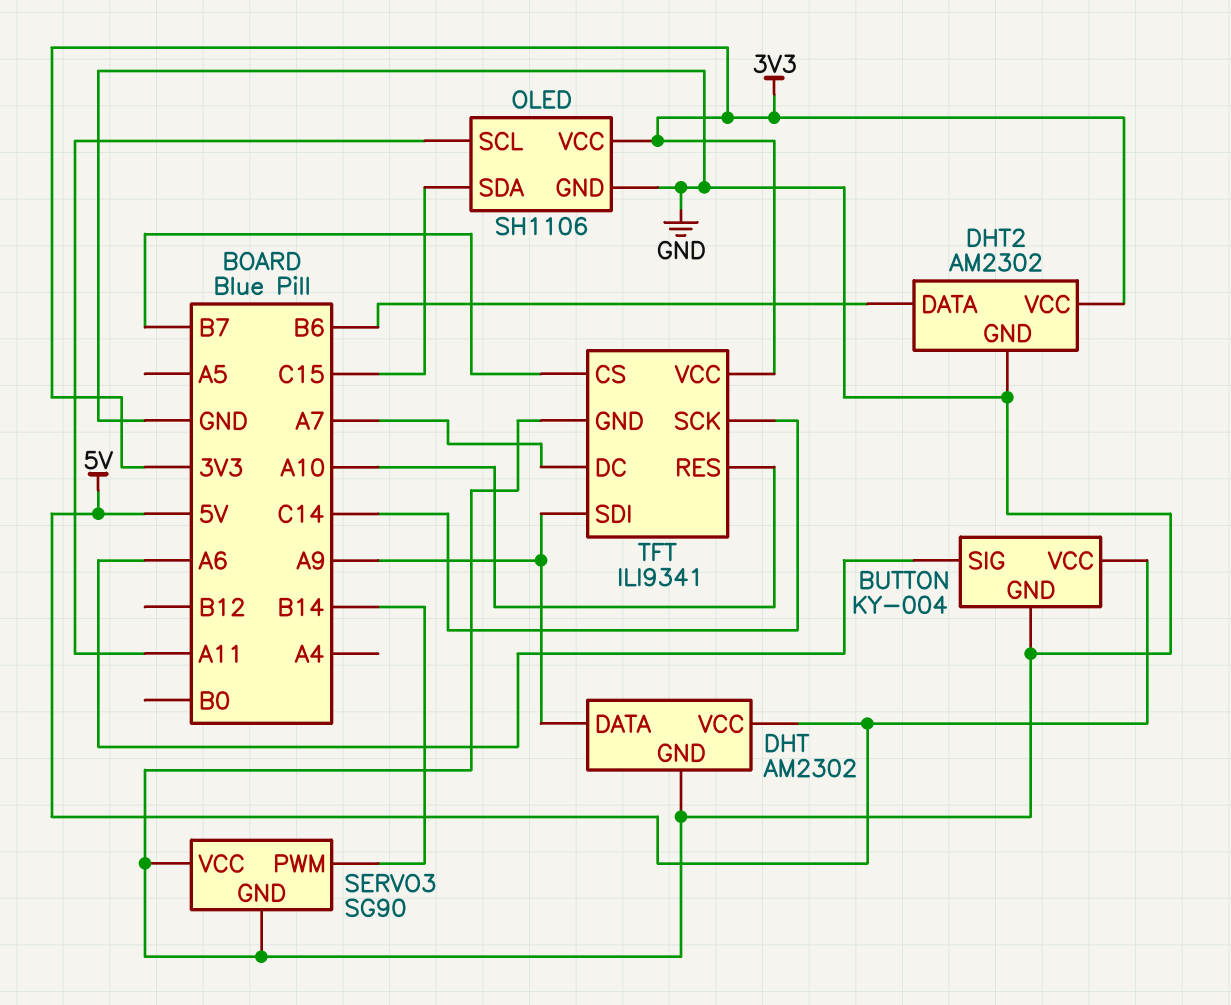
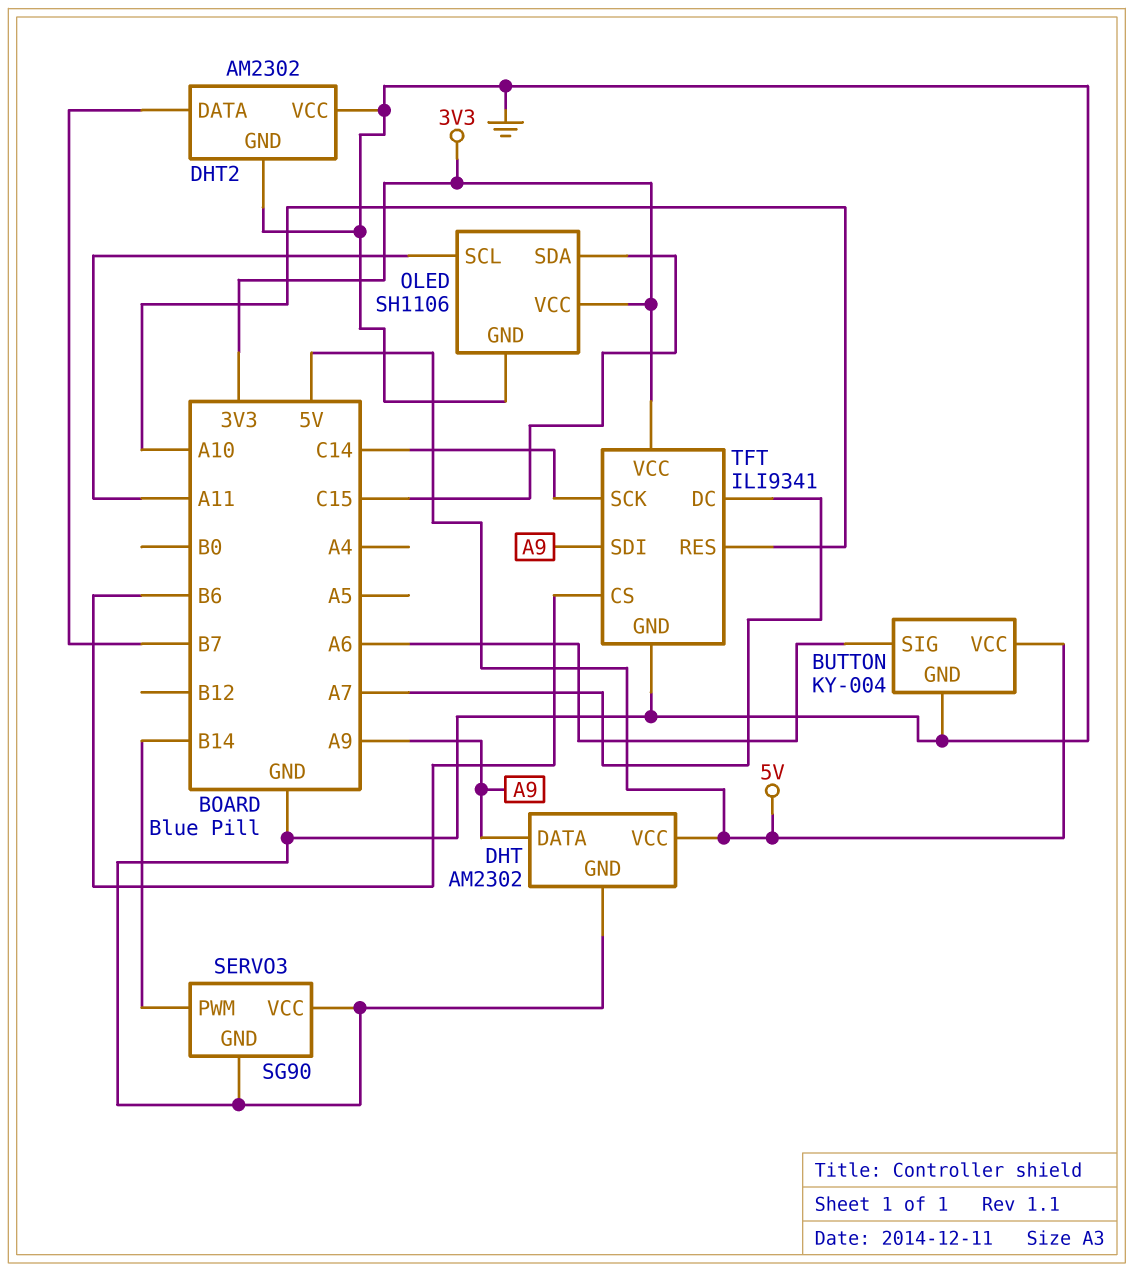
DHT2 pin DATA: B6 -> B7
DHT2 pin VCC: 3V3 -> GND
TFT pin CS: B7 -> B6

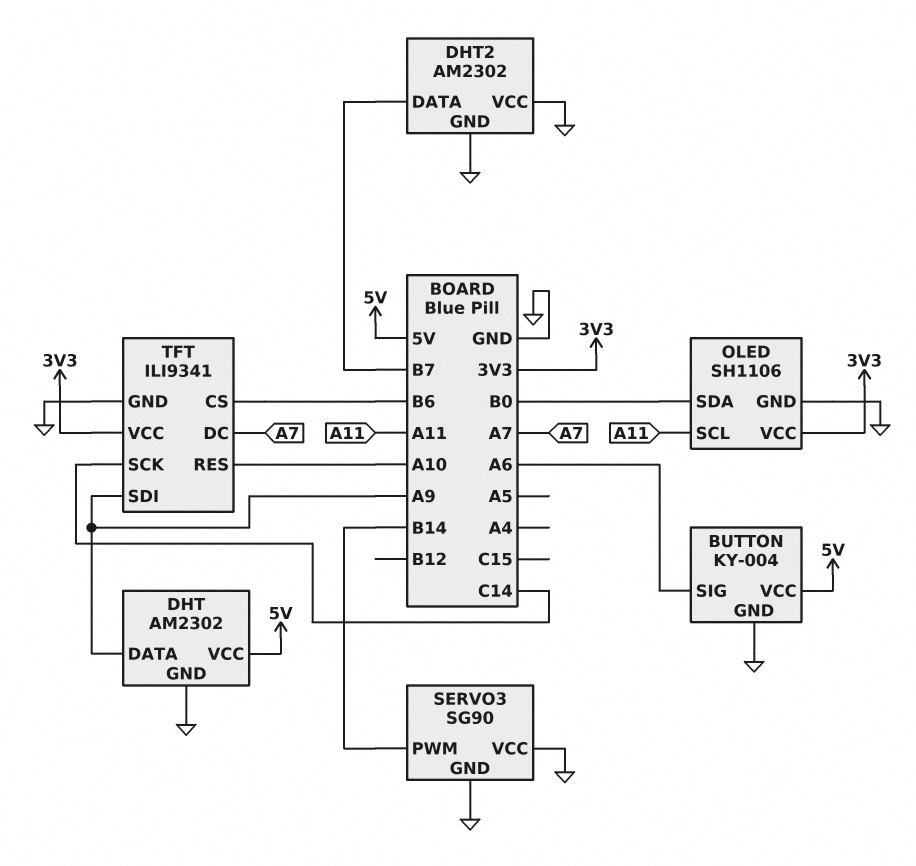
OLED pin SDA: C15 -> B0

